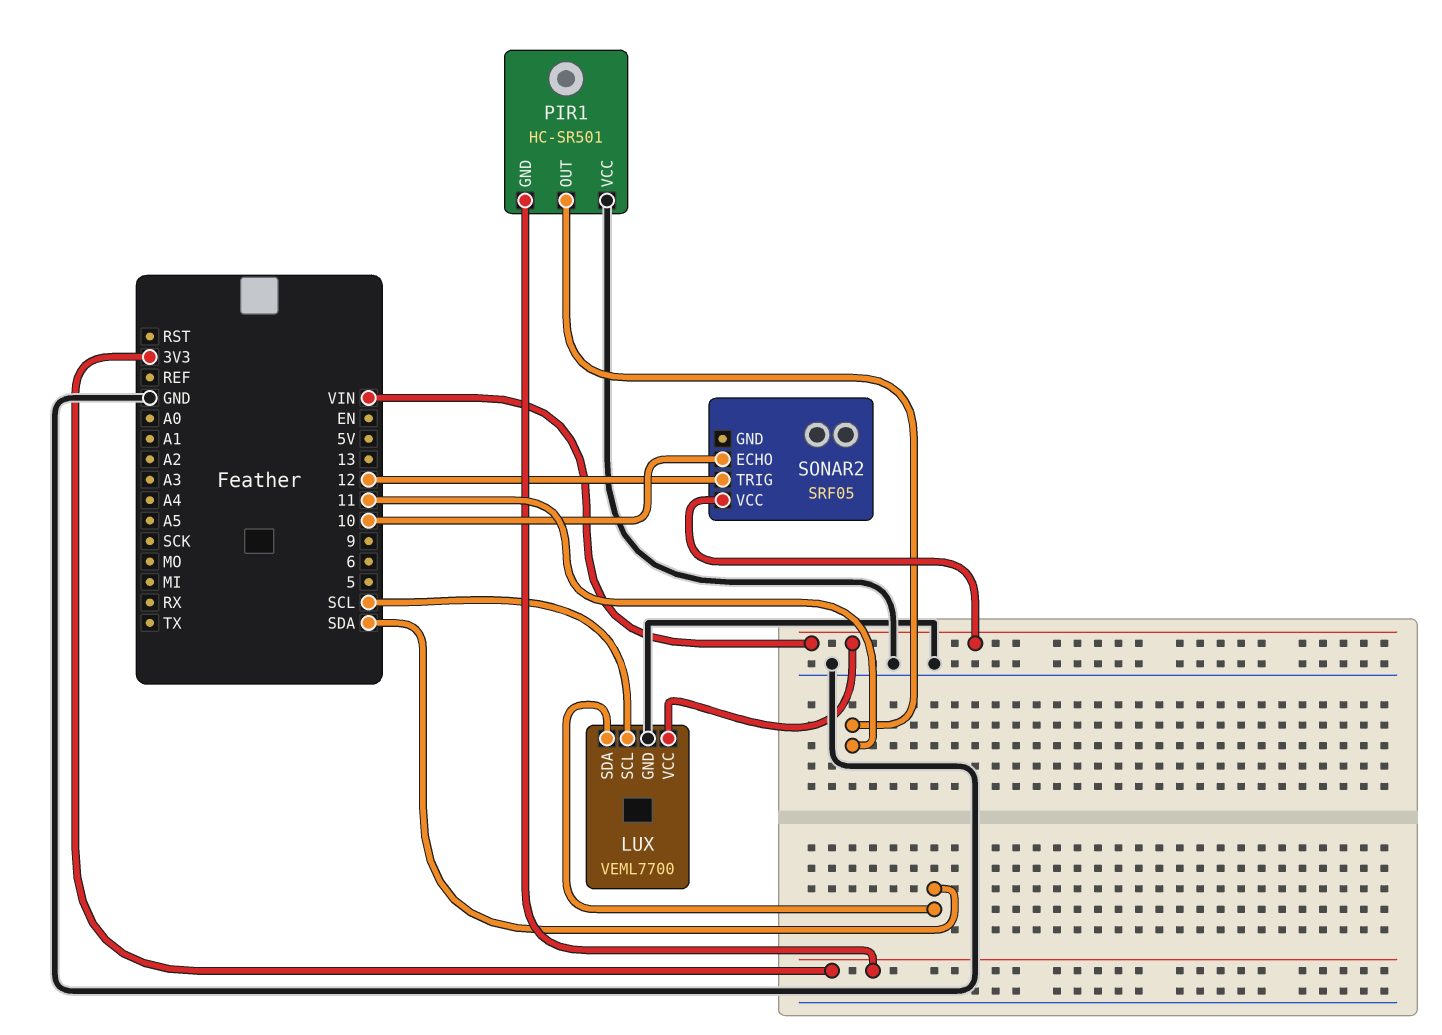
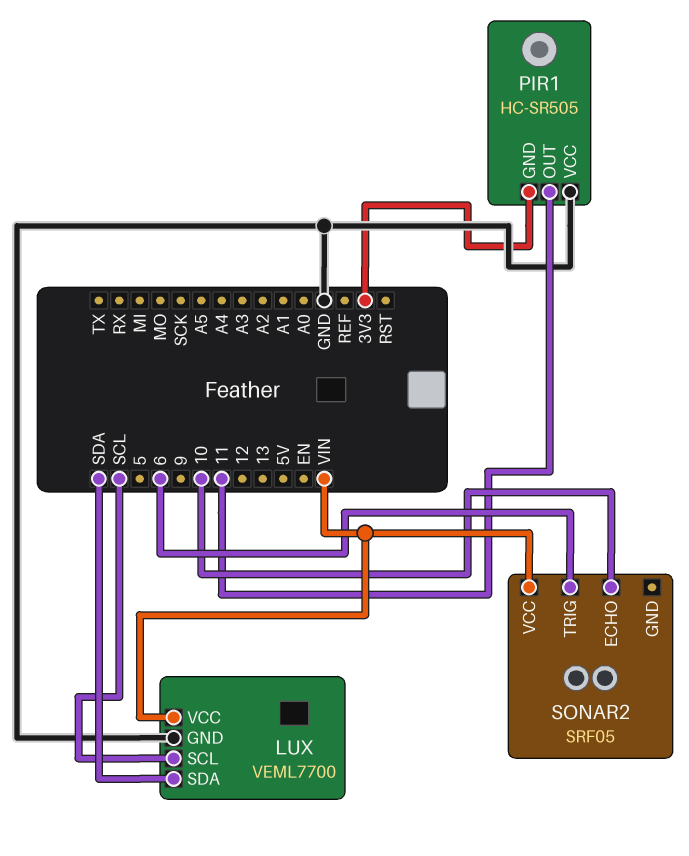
PIR1: HC-SR501 -> HC-SR505
SONAR2 pin TRIG: 12 -> 6

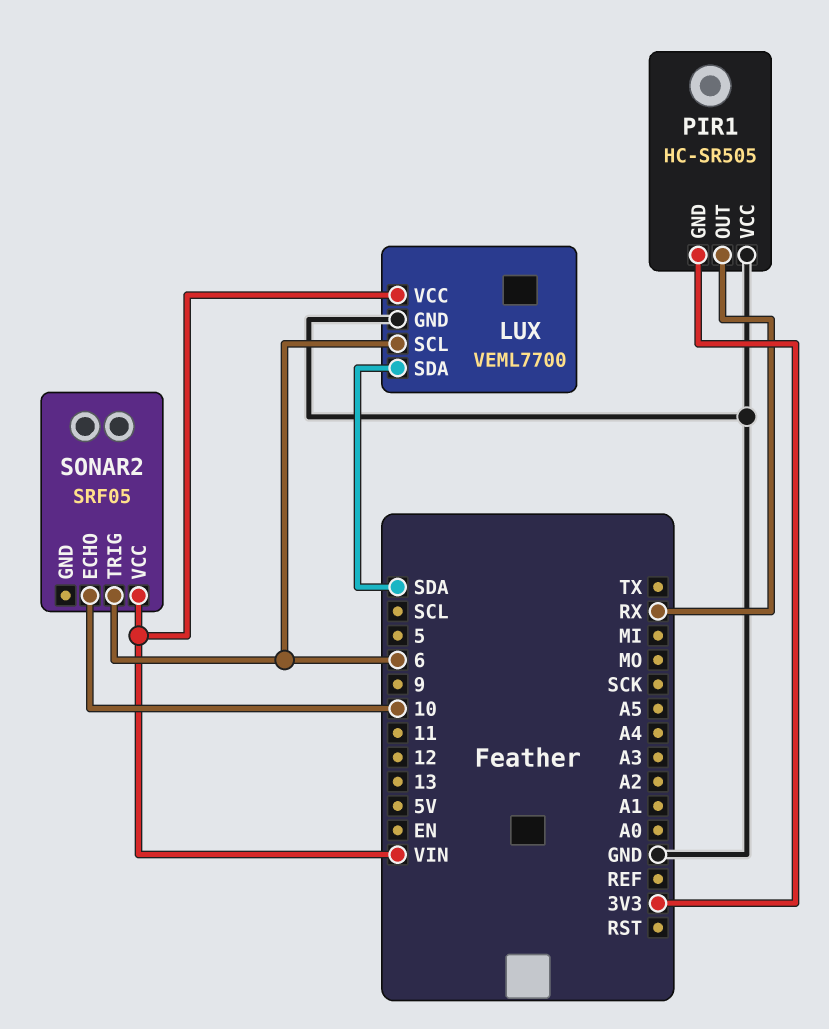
LUX pin SCL: SCL -> 6
PIR1 pin OUT: 11 -> RX

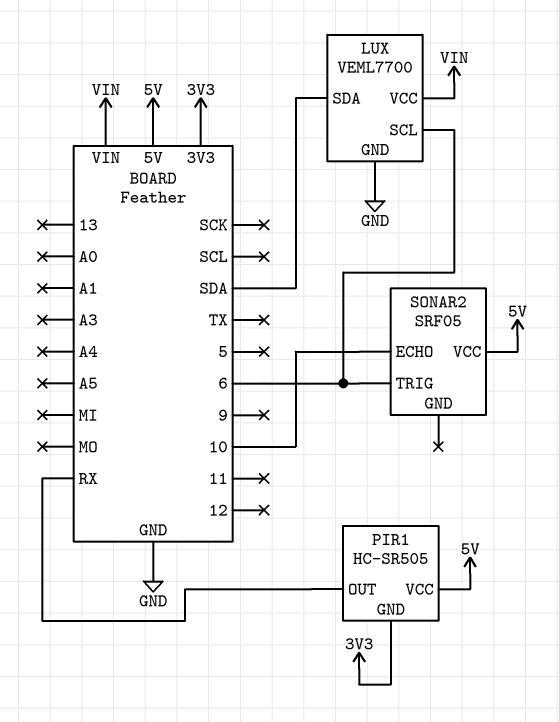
PIR1 pin VCC: GND -> 5V
SONAR2 pin VCC: VIN -> 5V

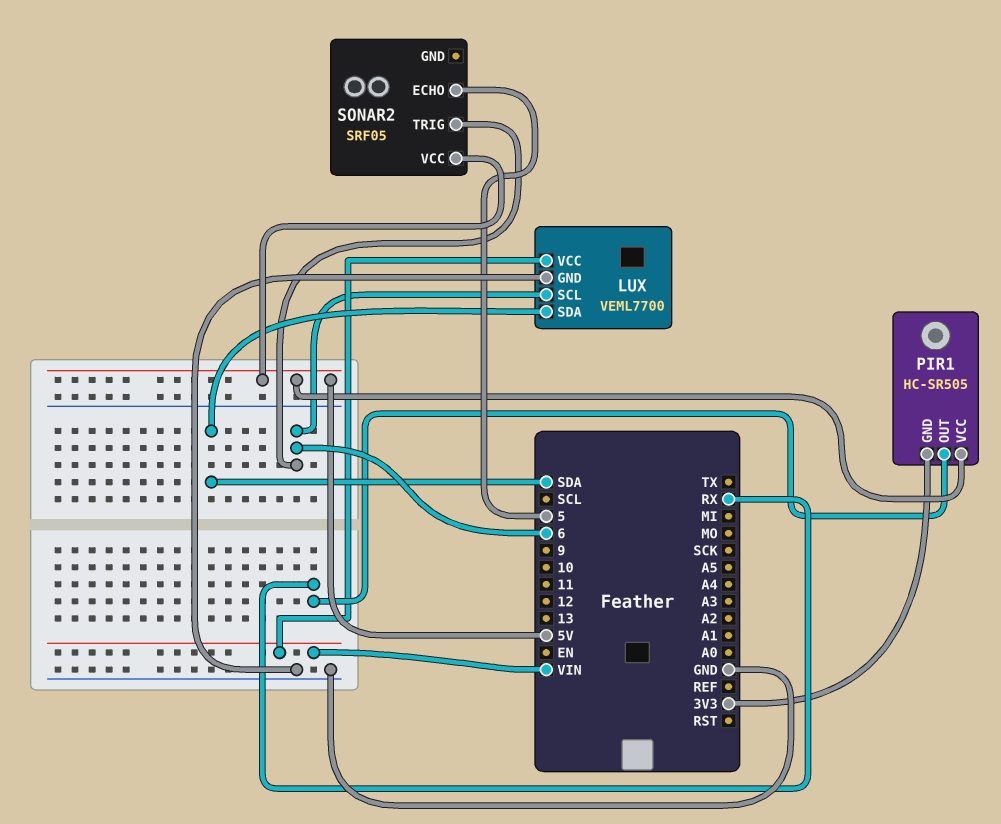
SONAR2 pin ECHO: 10 -> 5

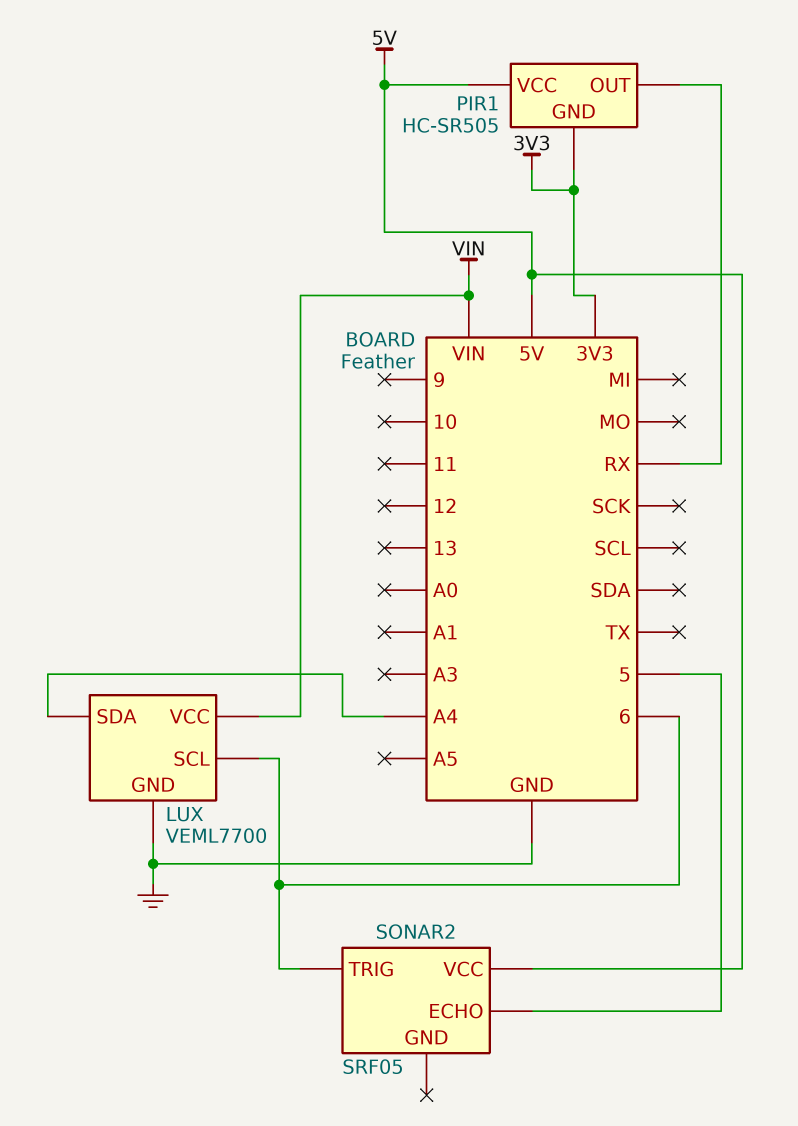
LUX pin SDA: SDA -> A4

